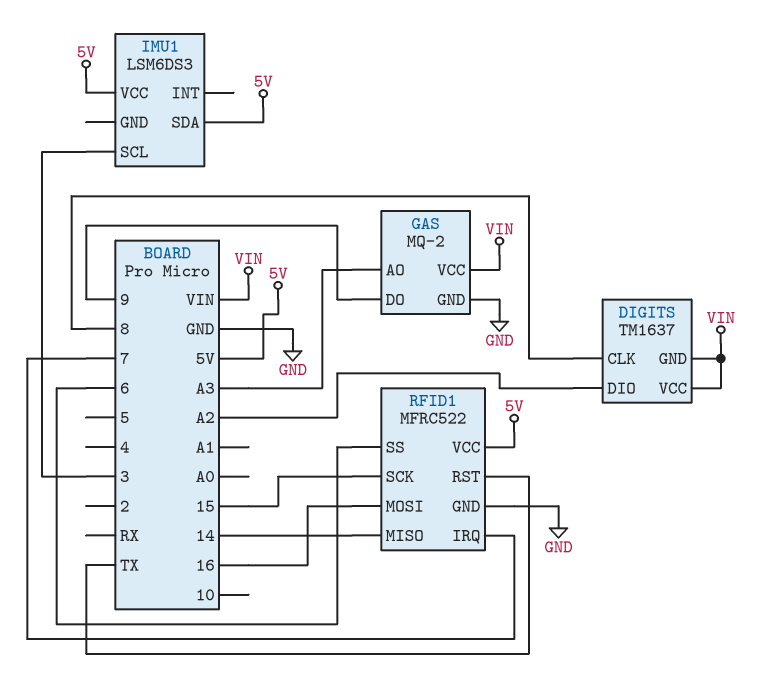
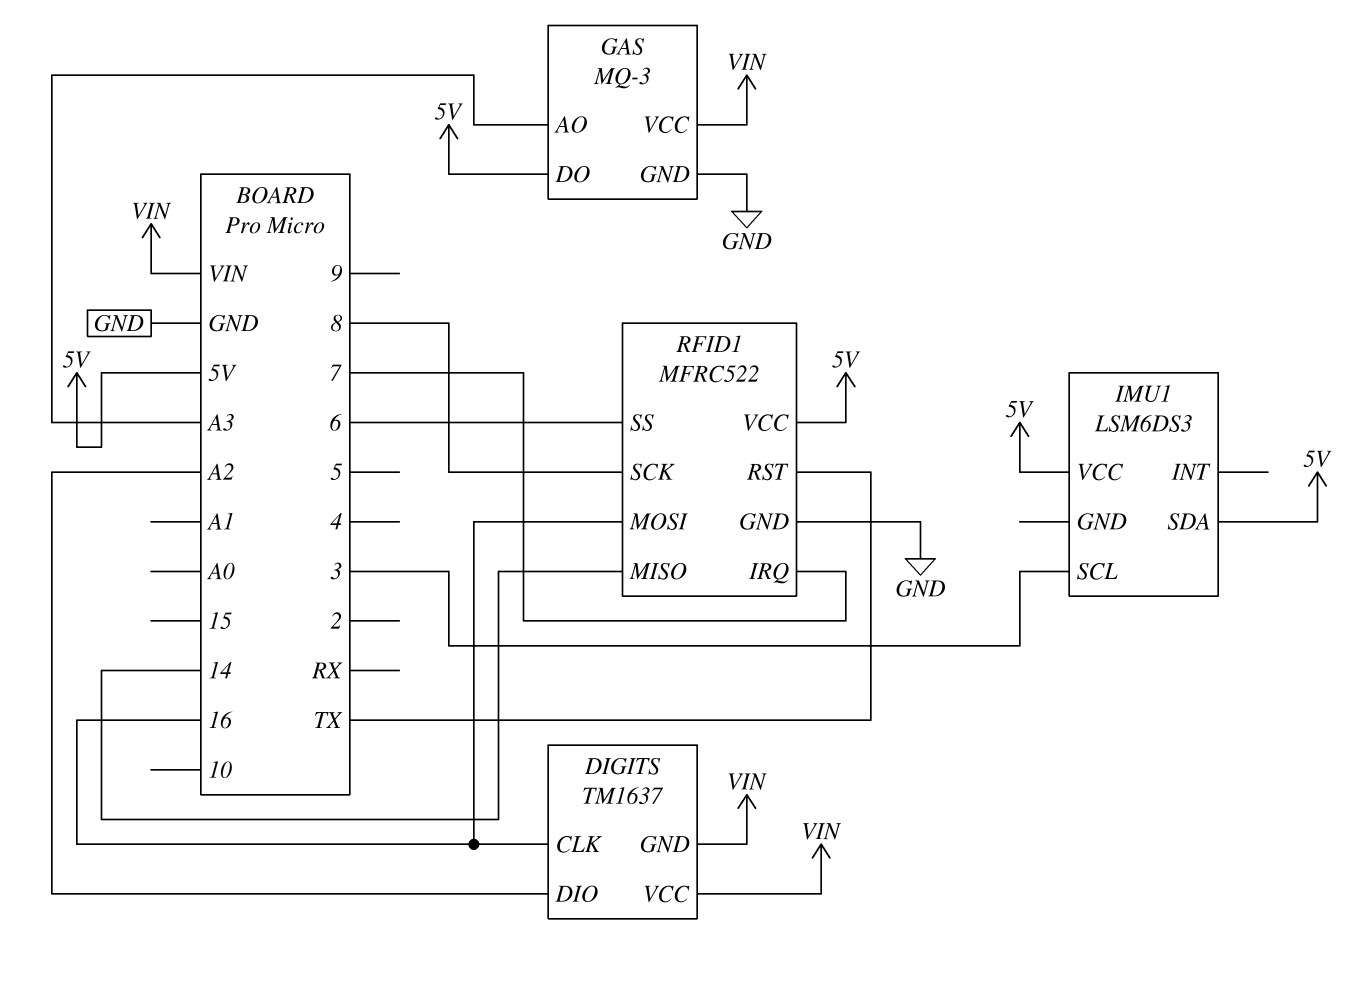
DIGITS pin CLK: 8 -> 16
GAS: MQ-2 -> MQ-3
GAS pin DO: 9 -> 5V
RFID1 pin SCK: 15 -> 8

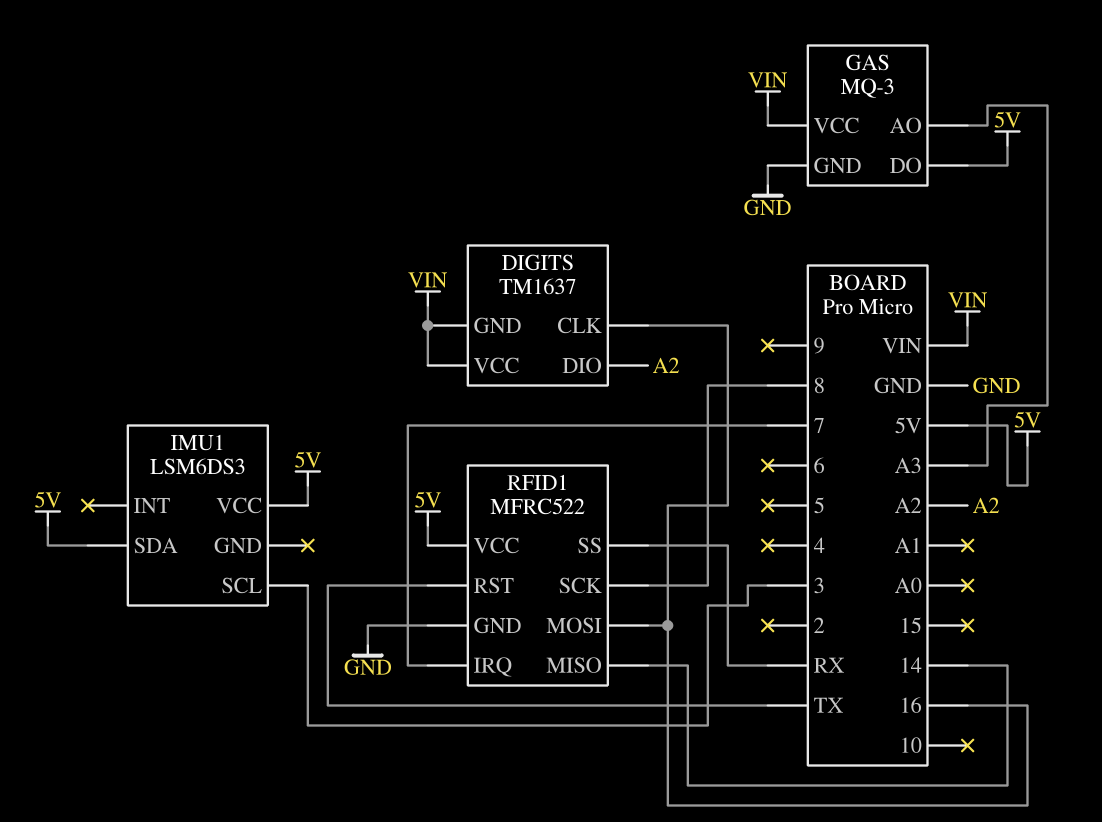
RFID1 pin SS: 6 -> RX

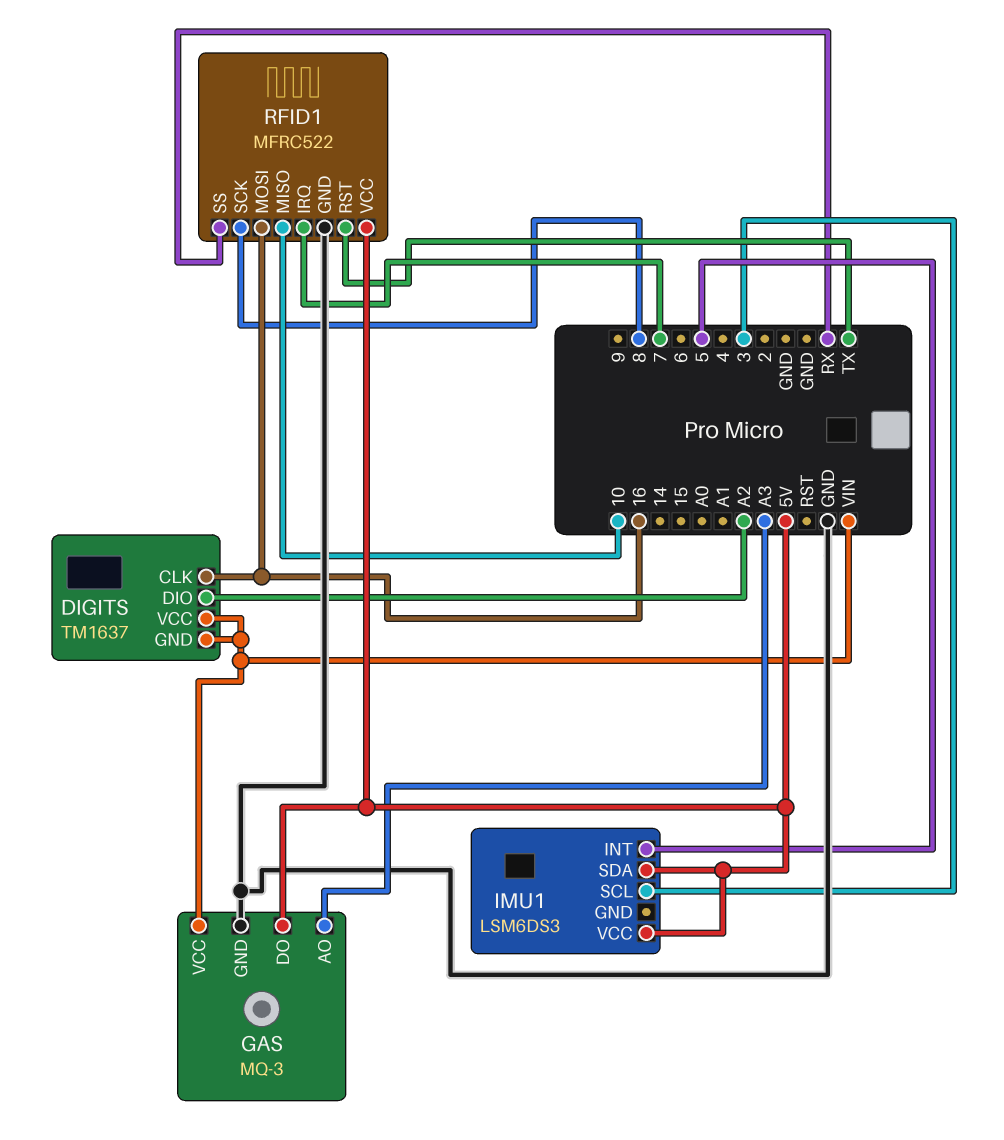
IMU1 pin INT: none -> 5
RFID1 pin MISO: 14 -> 10

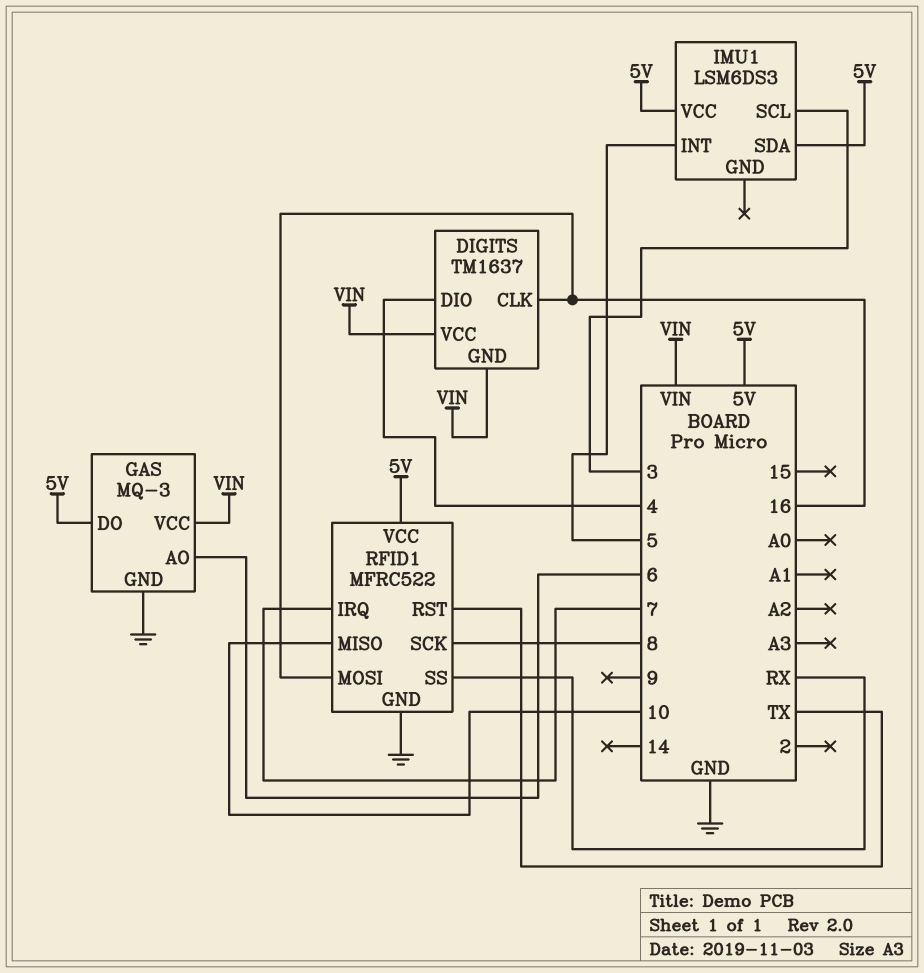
DIGITS pin DIO: A2 -> 4
GAS pin AO: A3 -> 6

